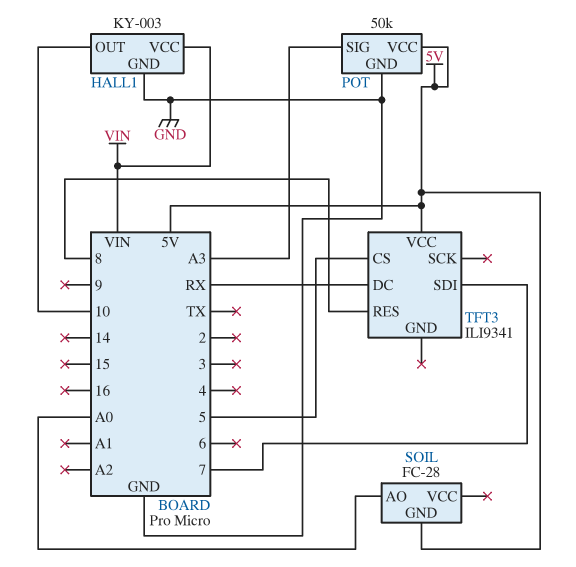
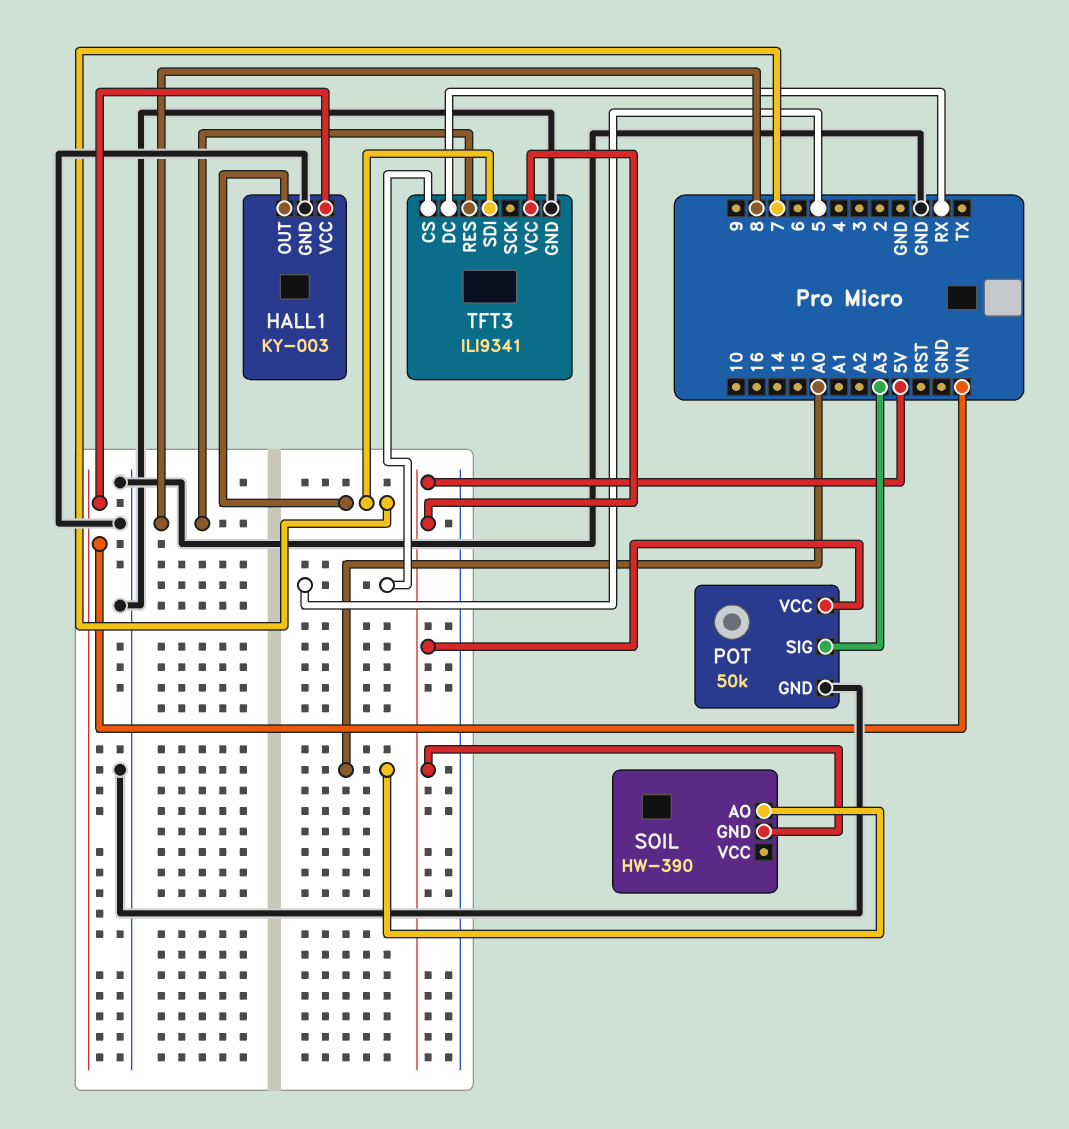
HALL1 pin OUT: 10 -> 7
SOIL: FC-28 -> HW-390
TFT3 pin GND: none -> GND

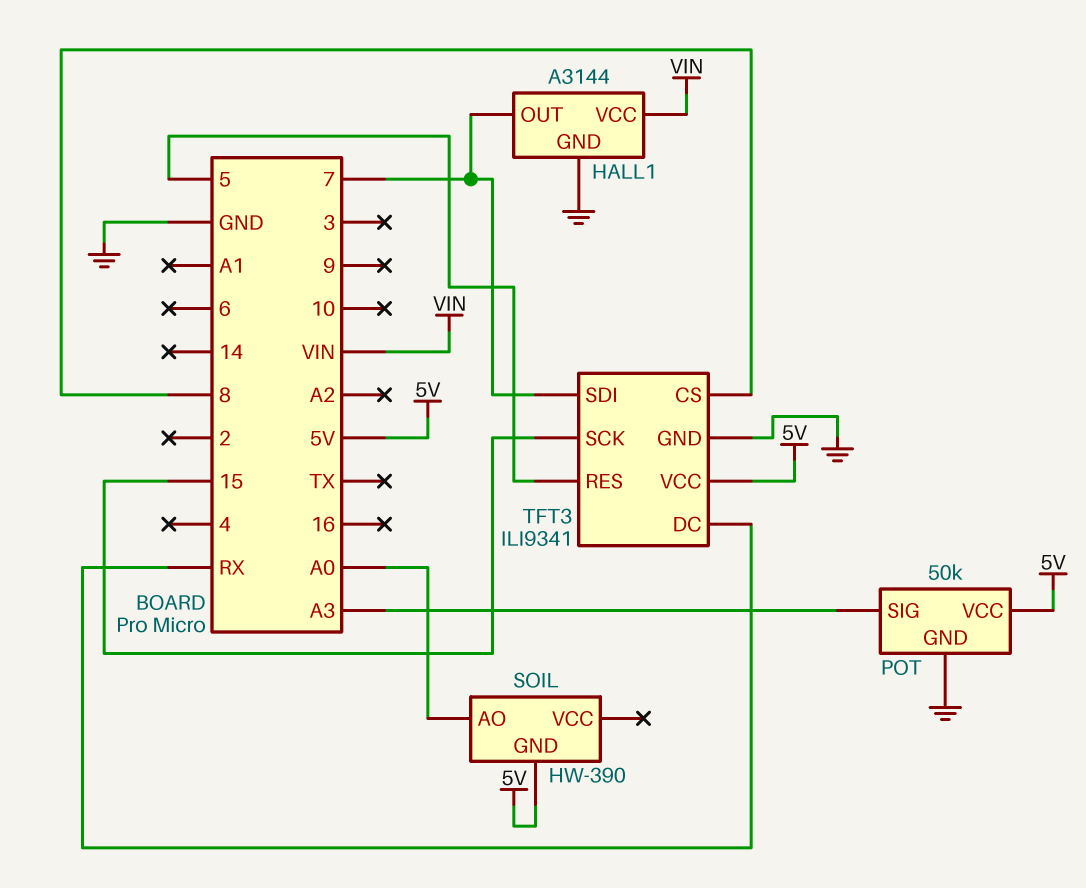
HALL1: KY-003 -> A3144
TFT3 pin CS: 5 -> 8
TFT3 pin RES: 8 -> 5
TFT3 pin SCK: none -> 15

